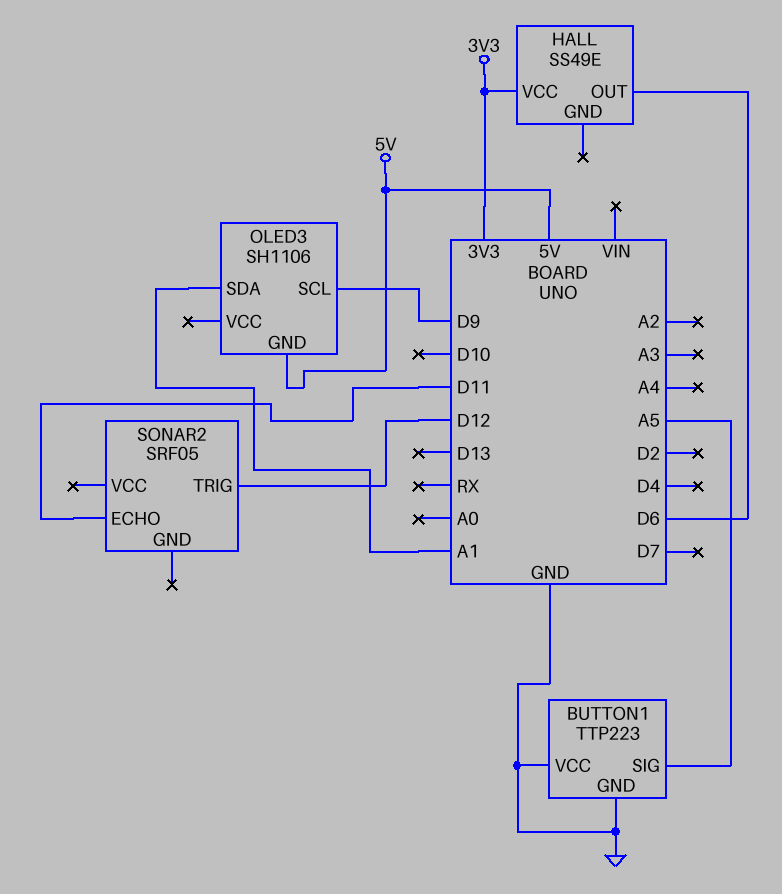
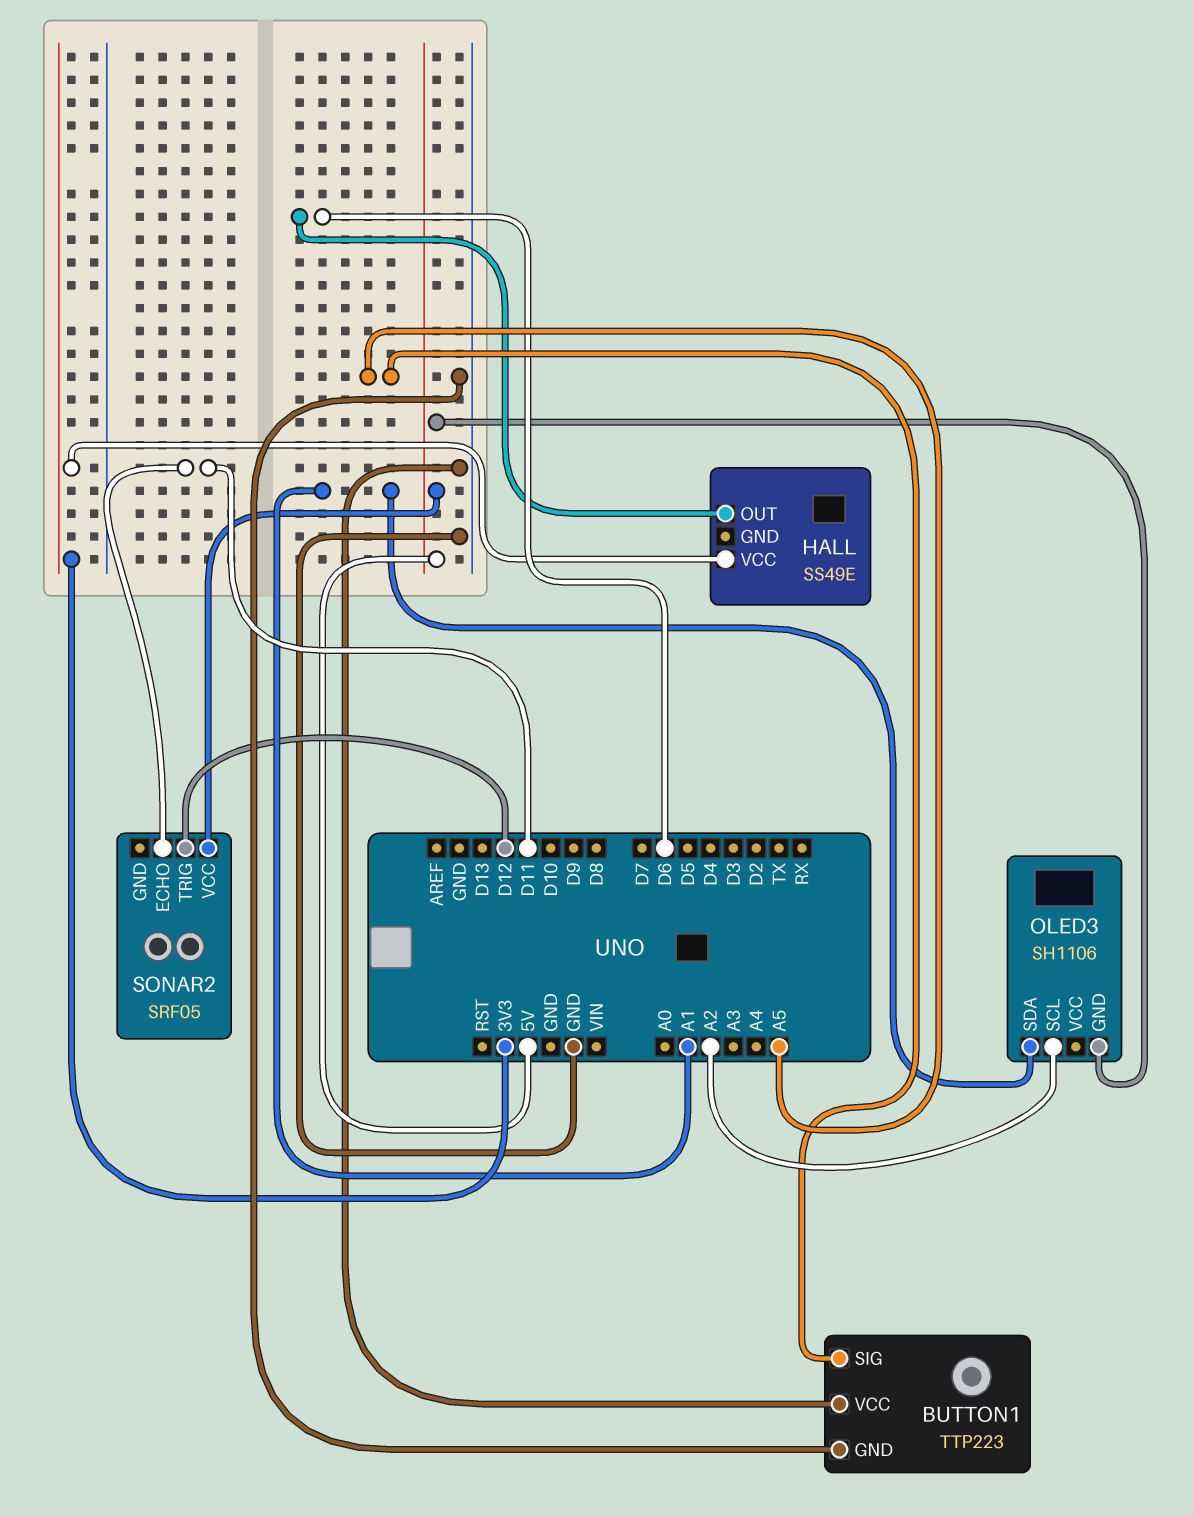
OLED3 pin SCL: D9 -> A2
SONAR2 pin VCC: none -> 5V

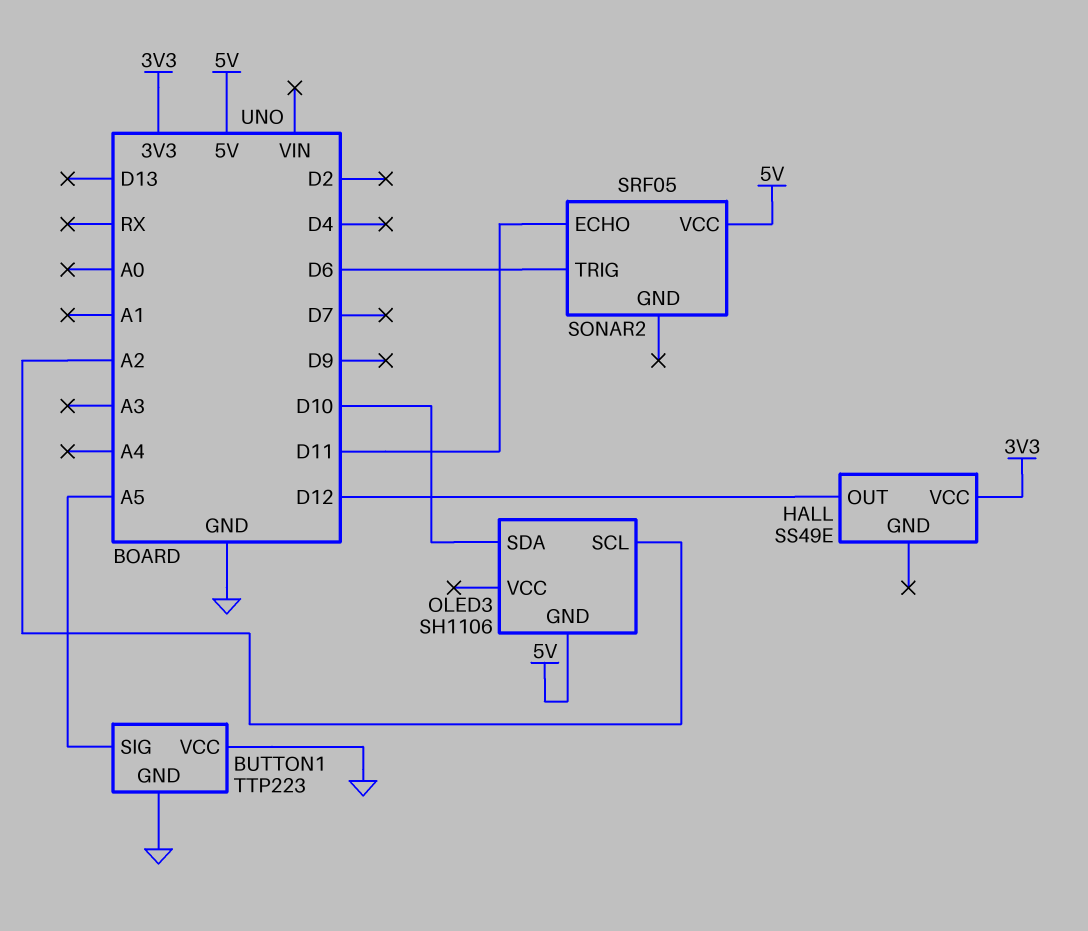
HALL pin OUT: D6 -> D12
OLED3 pin SDA: A1 -> D10
SONAR2 pin TRIG: D12 -> D6

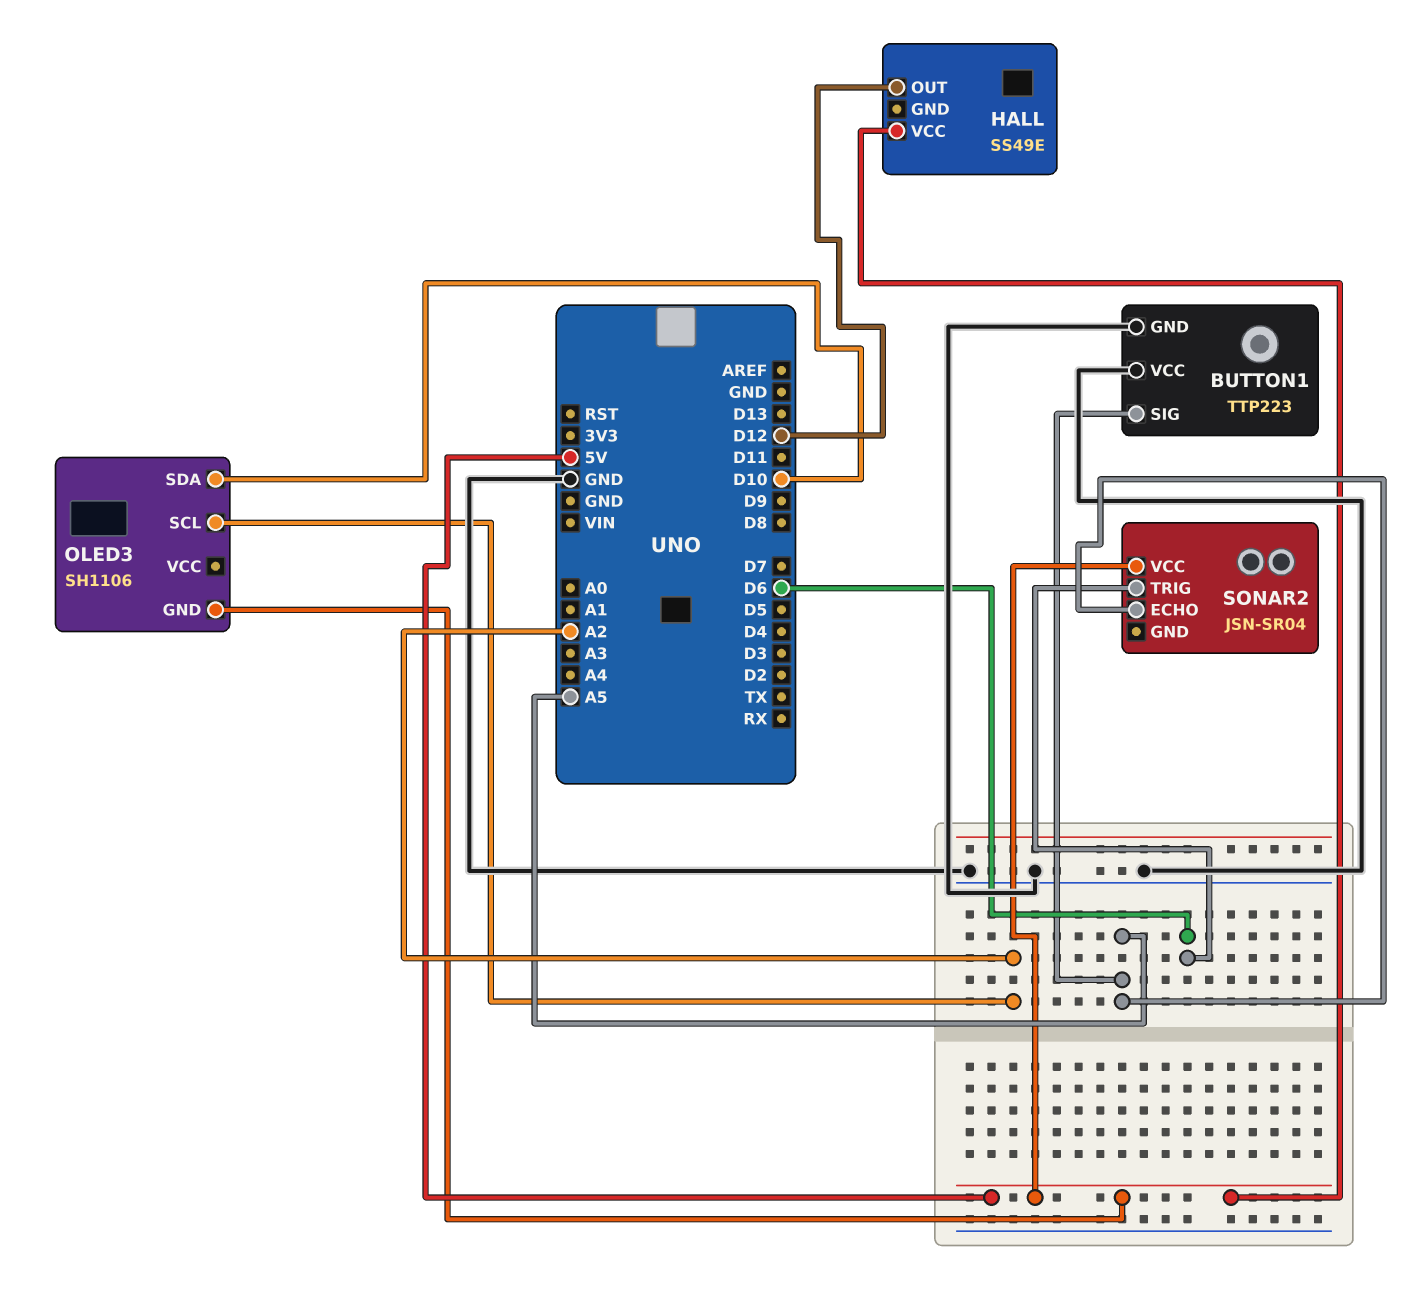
HALL pin VCC: 3V3 -> 5V
SONAR2: SRF05 -> JSN-SR04
SONAR2 pin ECHO: D11 -> A5

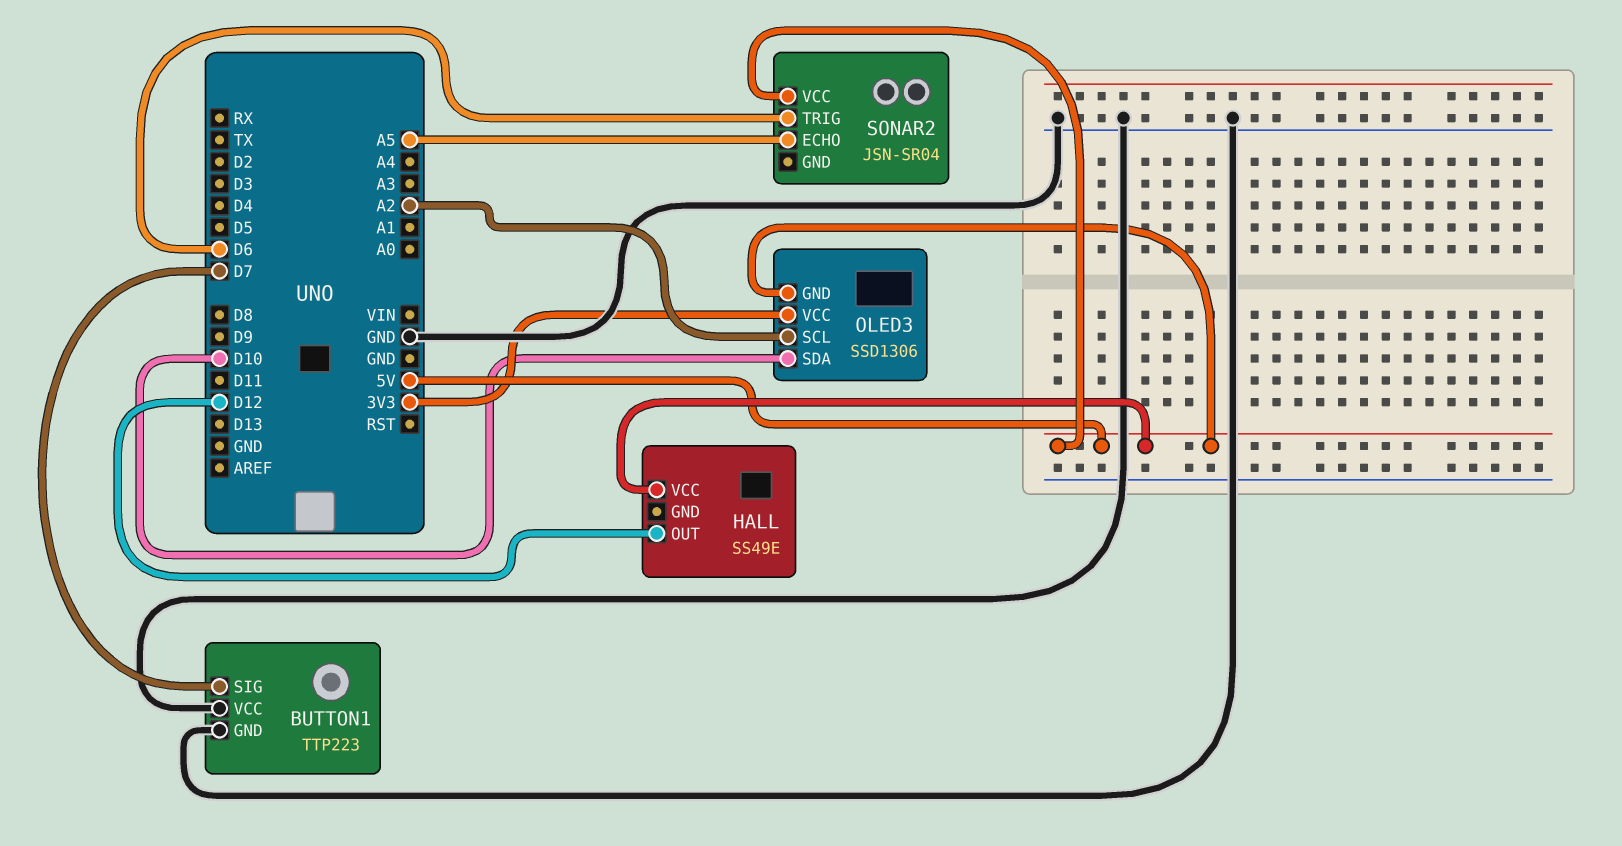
BUTTON1 pin SIG: A5 -> D7
OLED3: SH1106 -> SSD1306
OLED3 pin VCC: none -> 3V3

